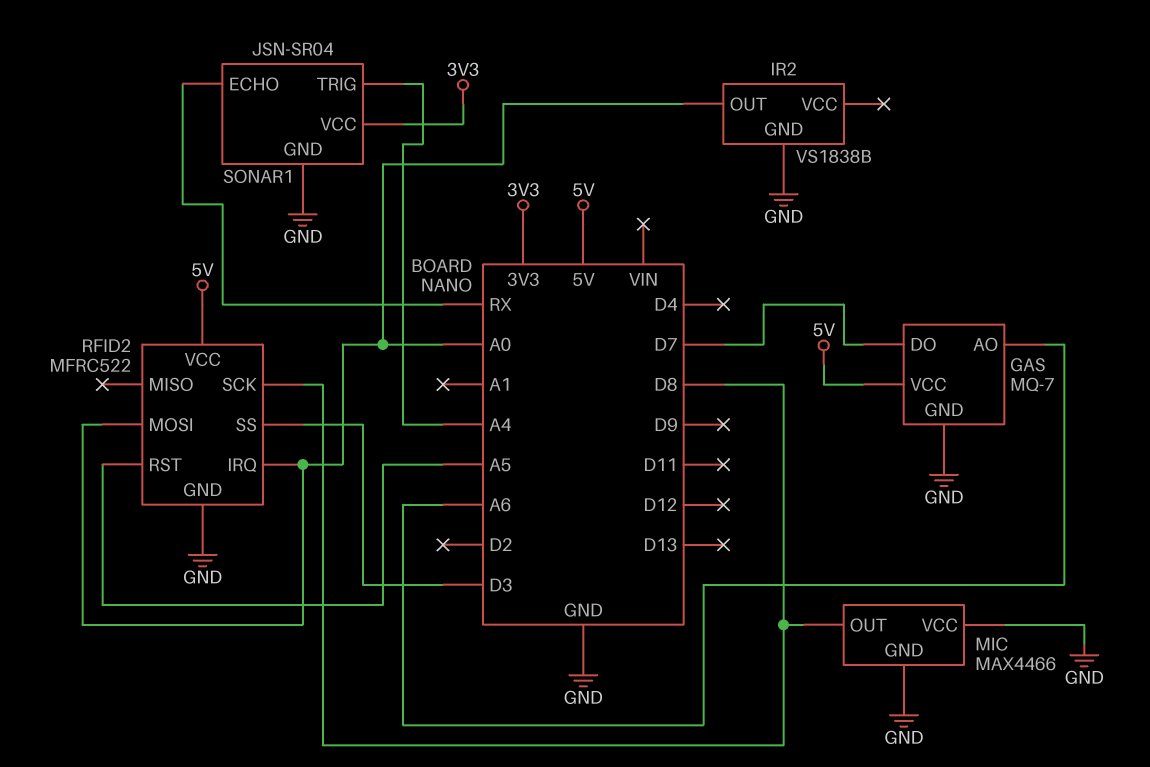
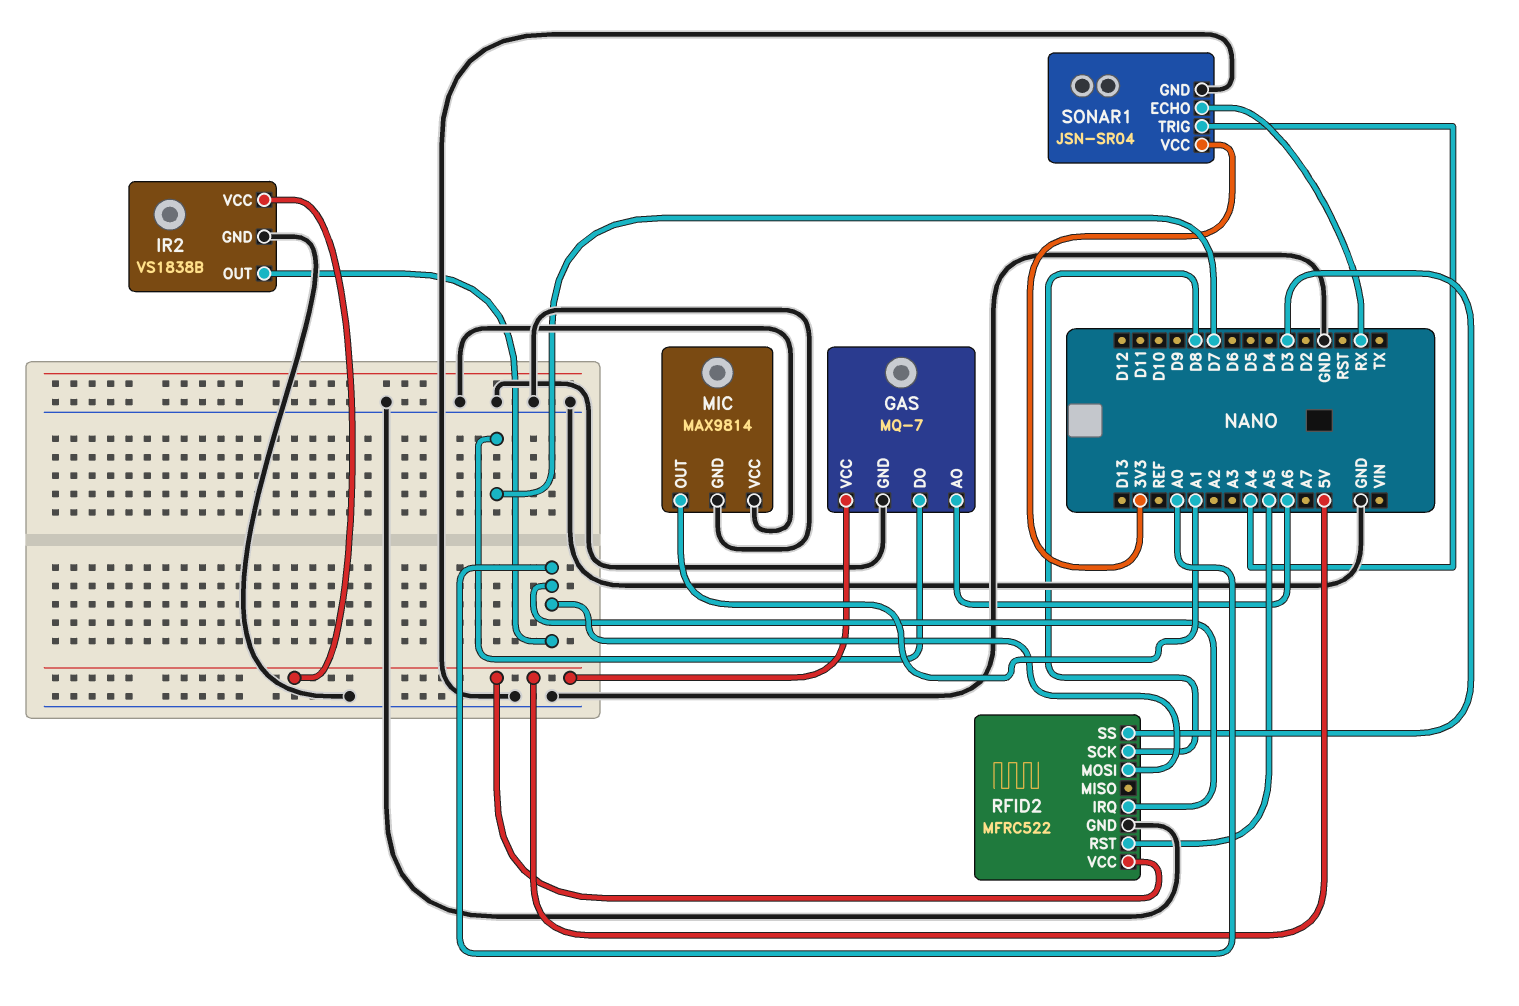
IR2 pin VCC: none -> 5V
MIC: MAX4466 -> MAX9814
MIC pin OUT: D8 -> A1

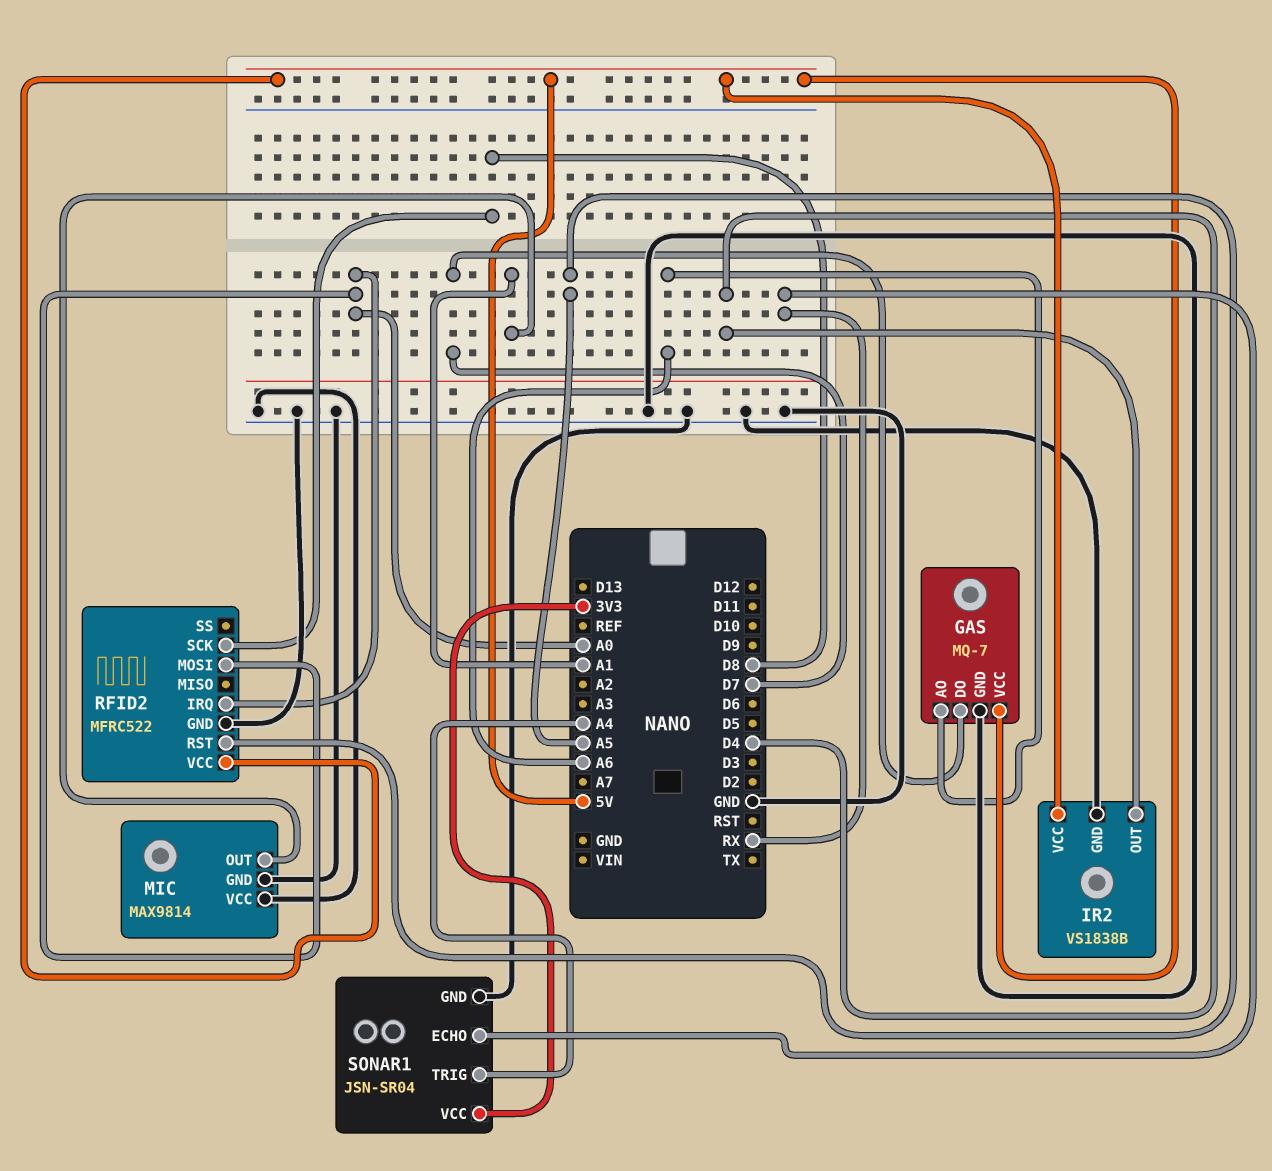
IR2 pin OUT: A0 -> D4
RFID2 pin SS: D3 -> none

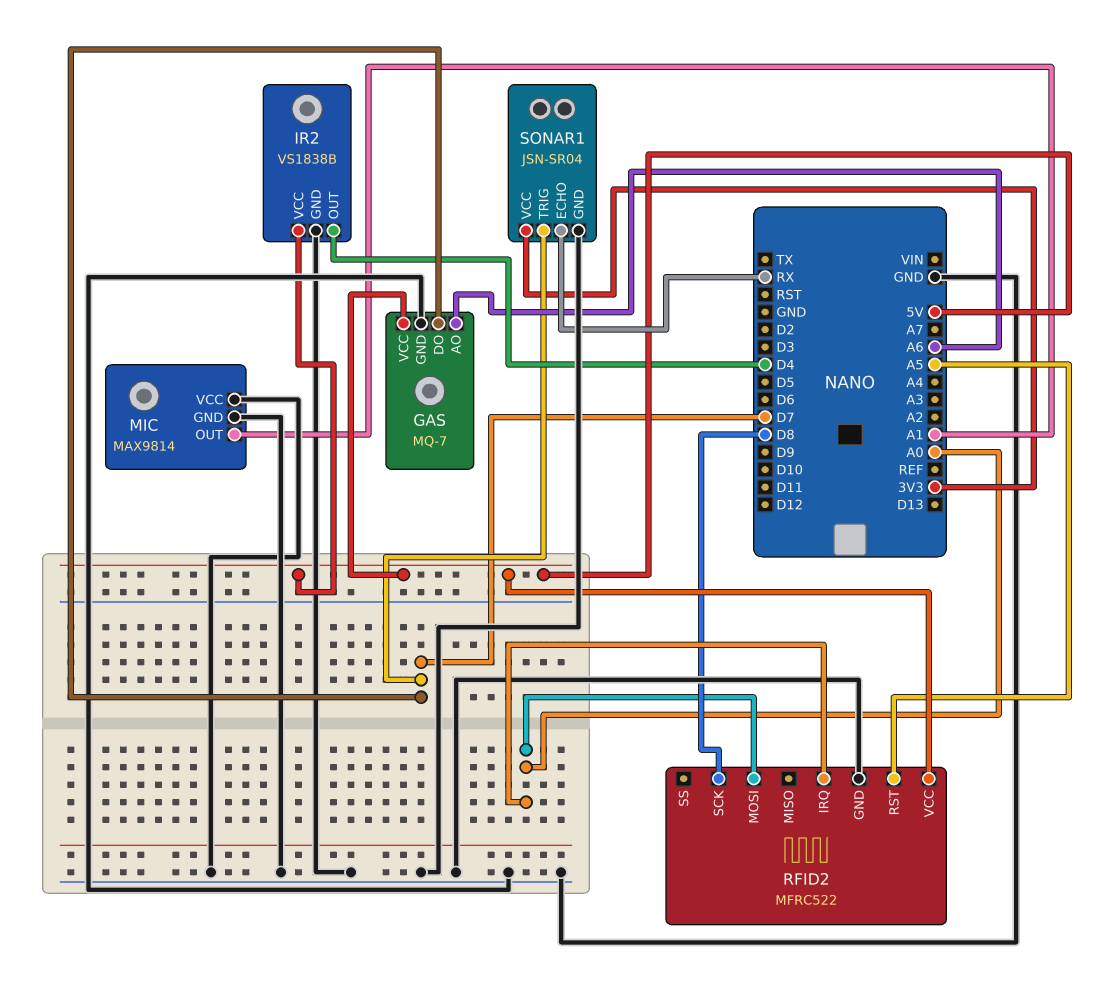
SONAR1 pin TRIG: A4 -> D7

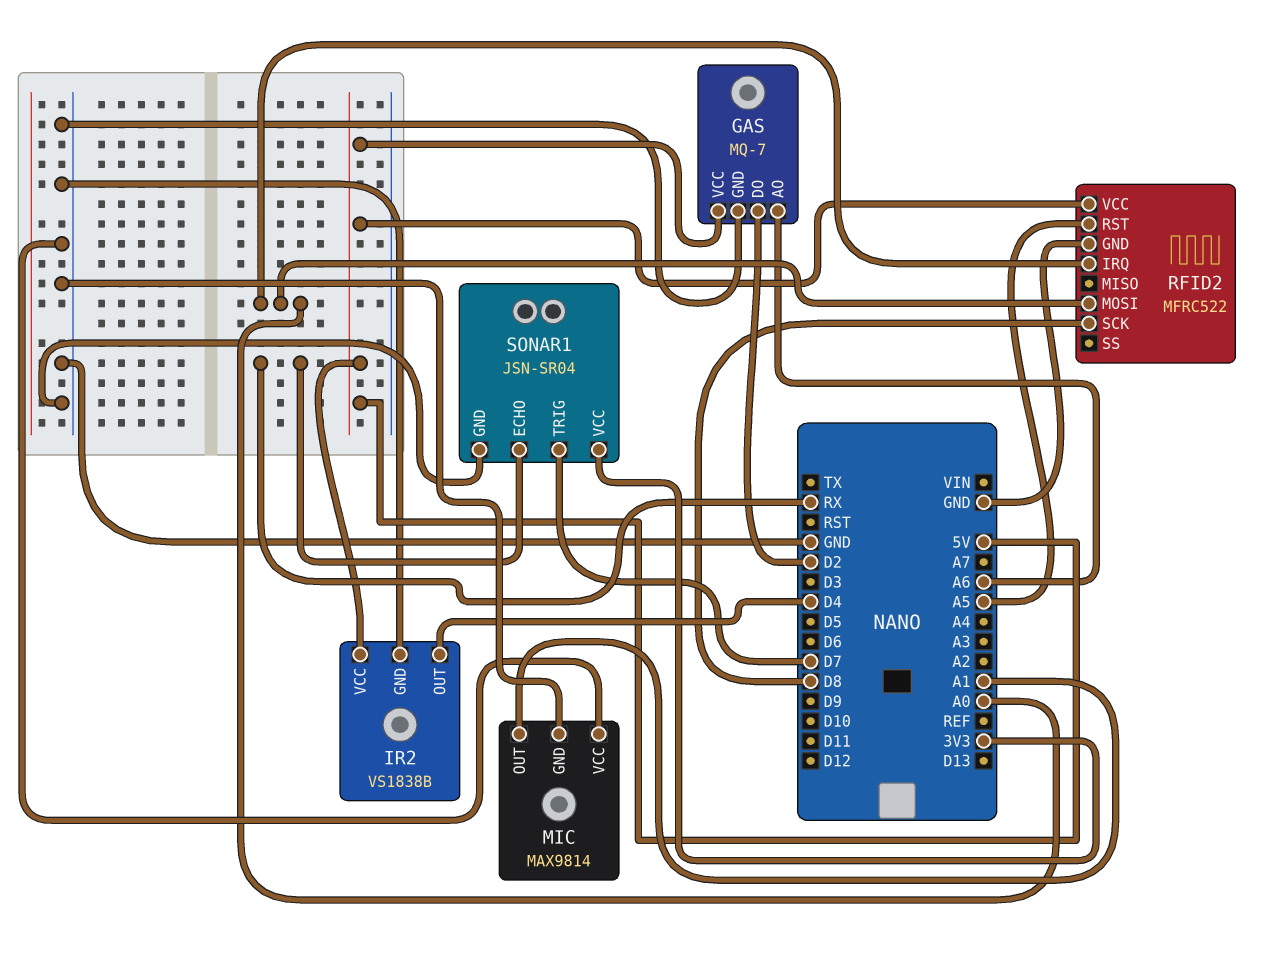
GAS pin DO: D7 -> D2

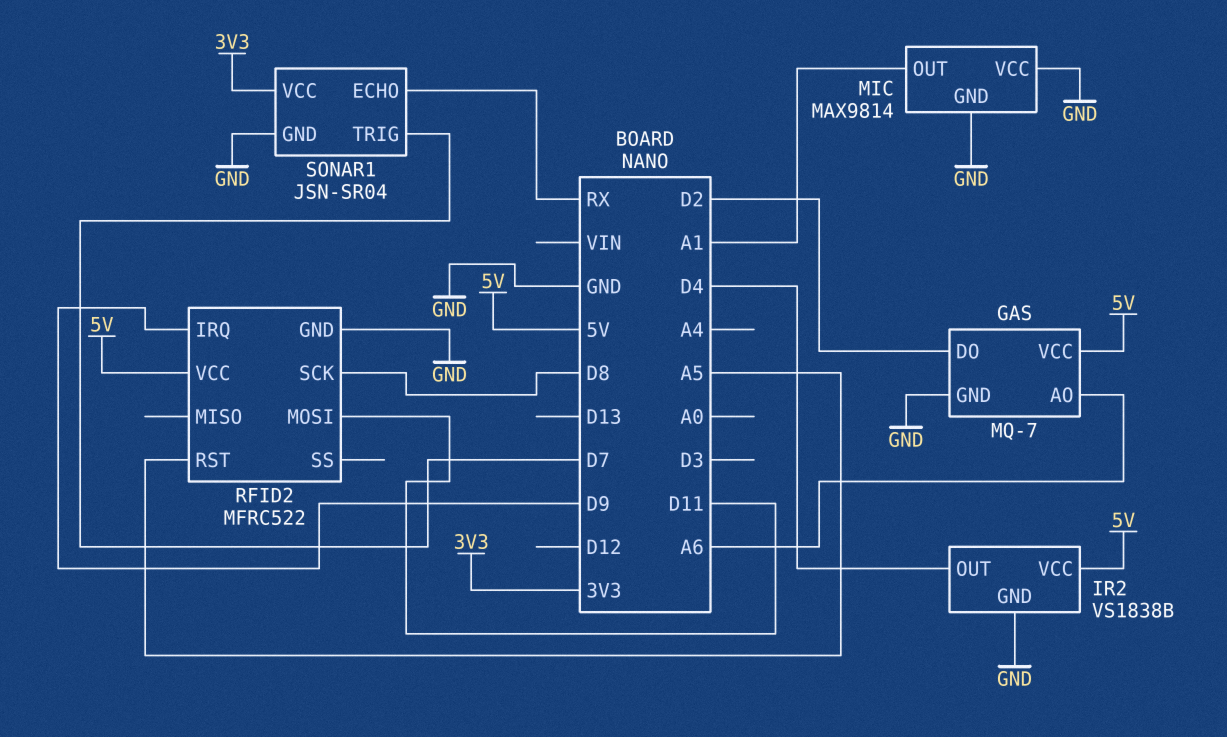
RFID2 pin IRQ: A0 -> D9
RFID2 pin MOSI: A0 -> D11

